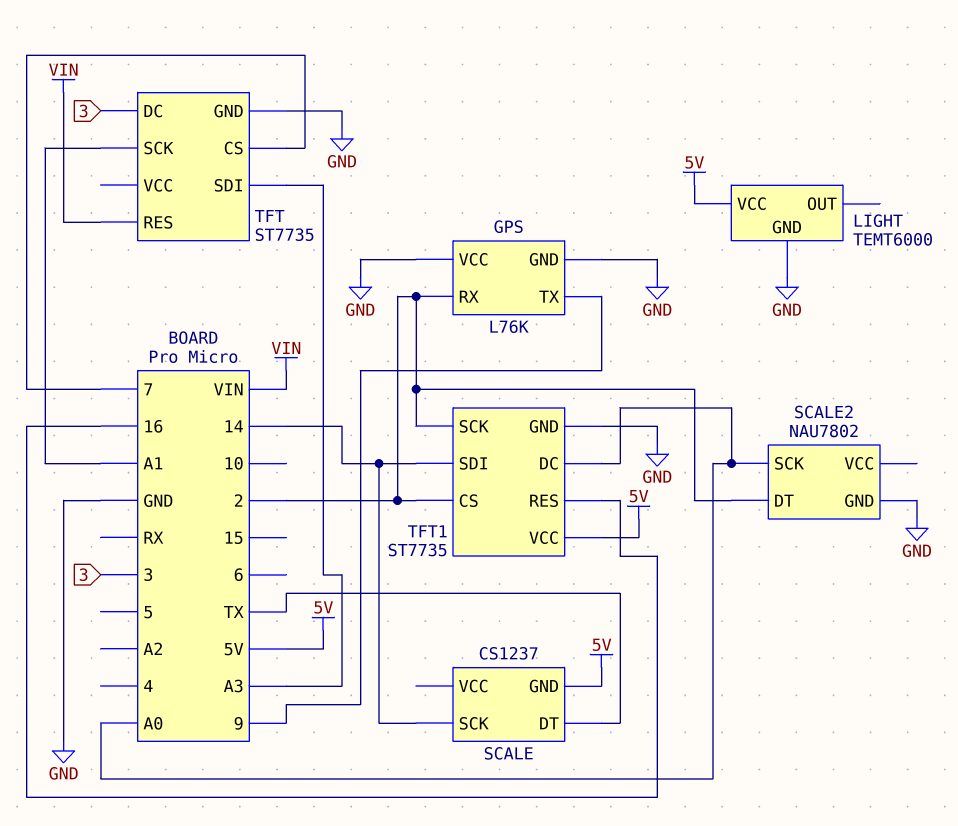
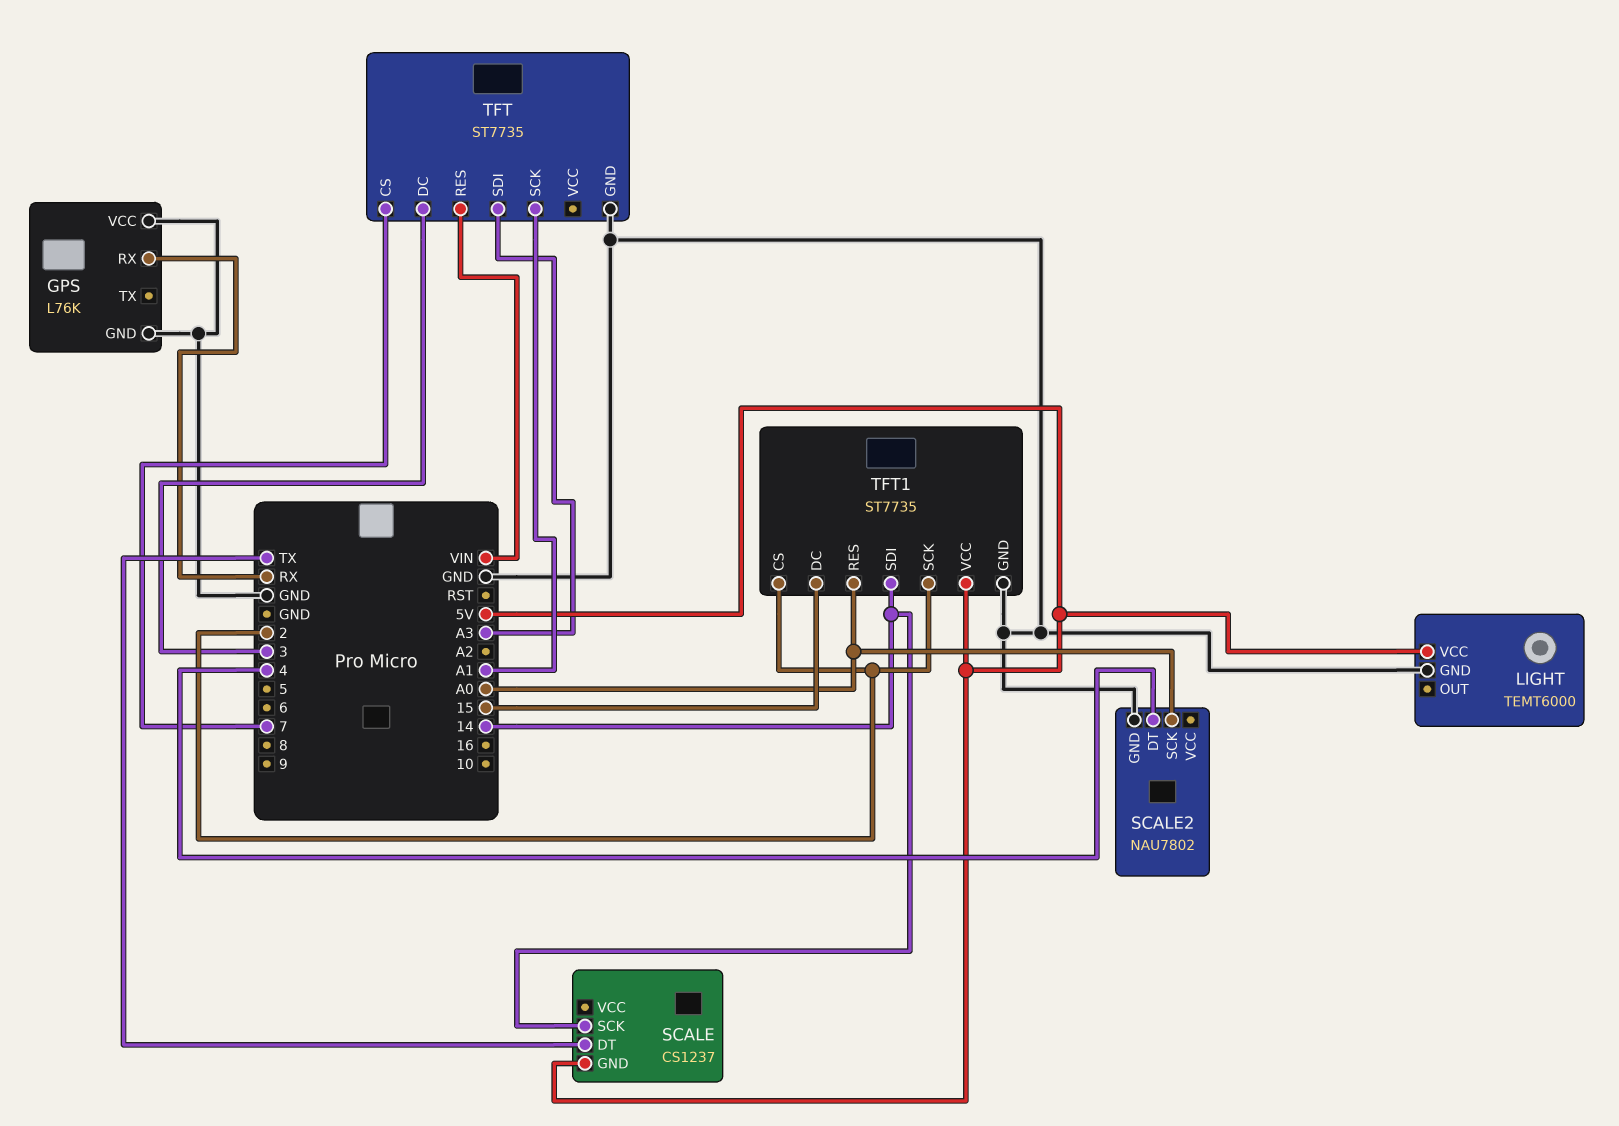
GPS pin RX: 2 -> RX
GPS pin TX: 9 -> none
SCALE2 pin DT: 2 -> 4
TFT1 pin DC: A0 -> 15
TFT1 pin RES: 16 -> A0

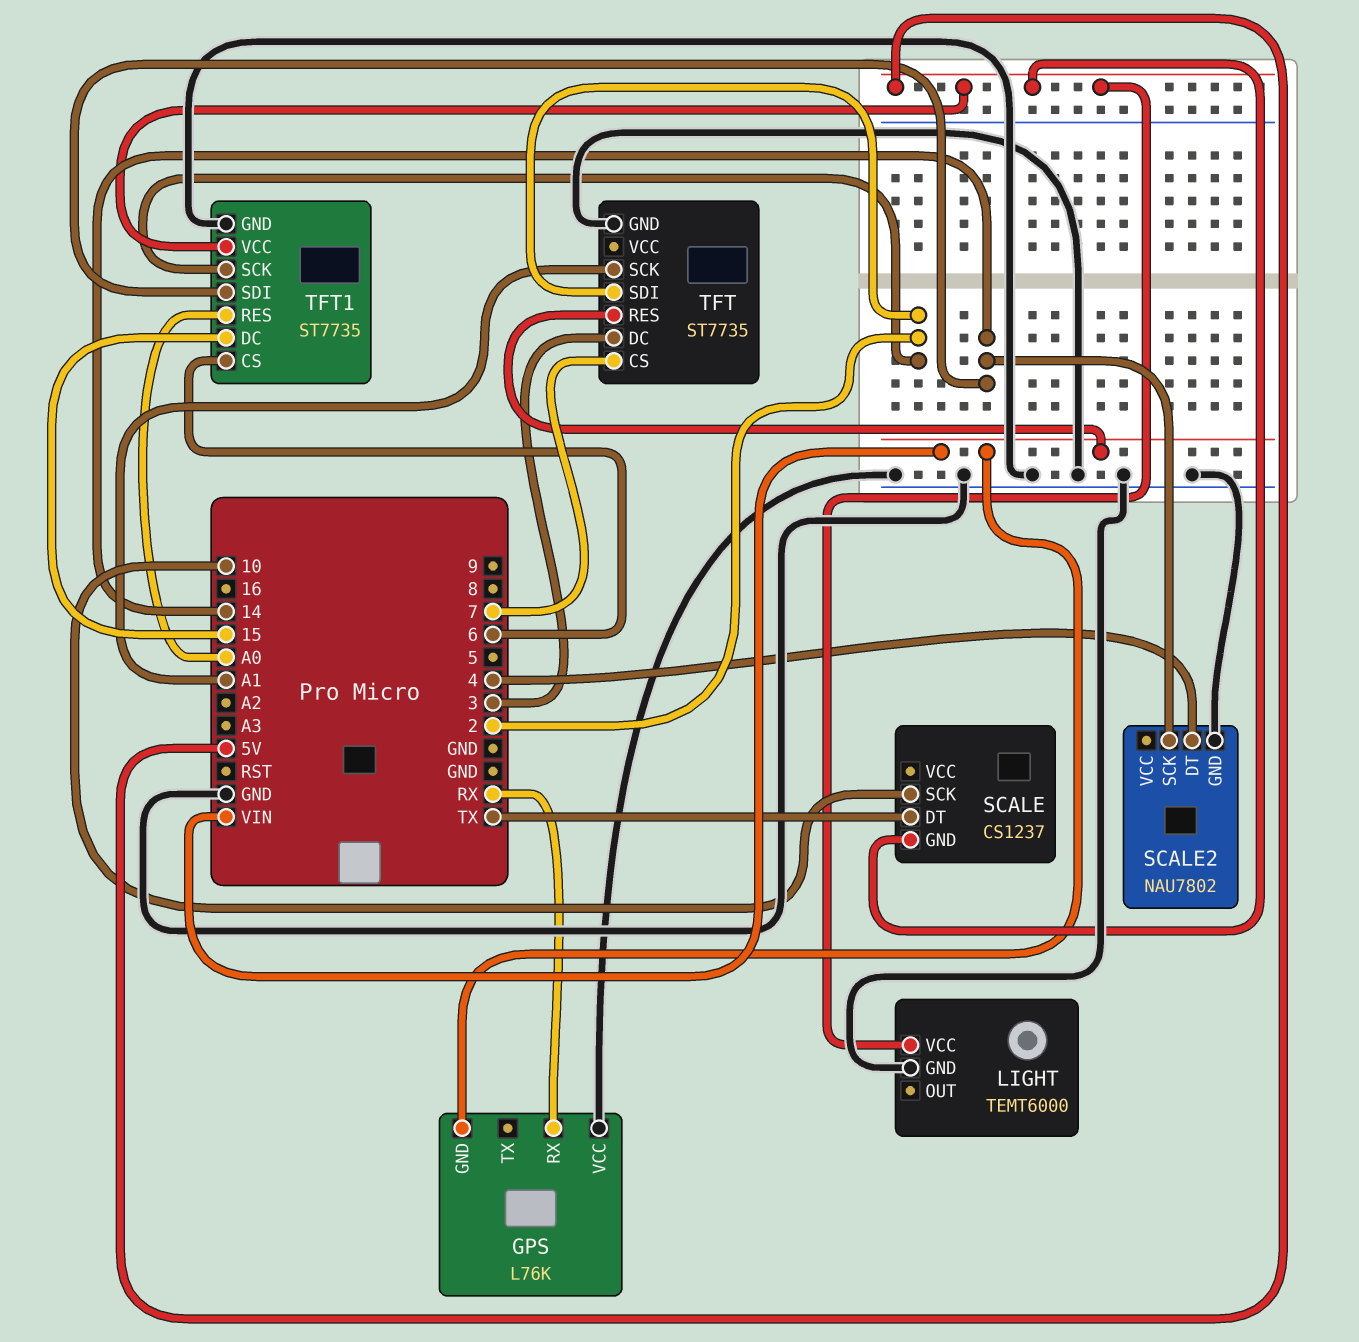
GPS pin GND: GND -> VIN
SCALE pin SCK: 14 -> 10
SCALE2 pin SCK: A0 -> 14
TFT pin SDI: A3 -> 2
TFT1 pin CS: 2 -> 6

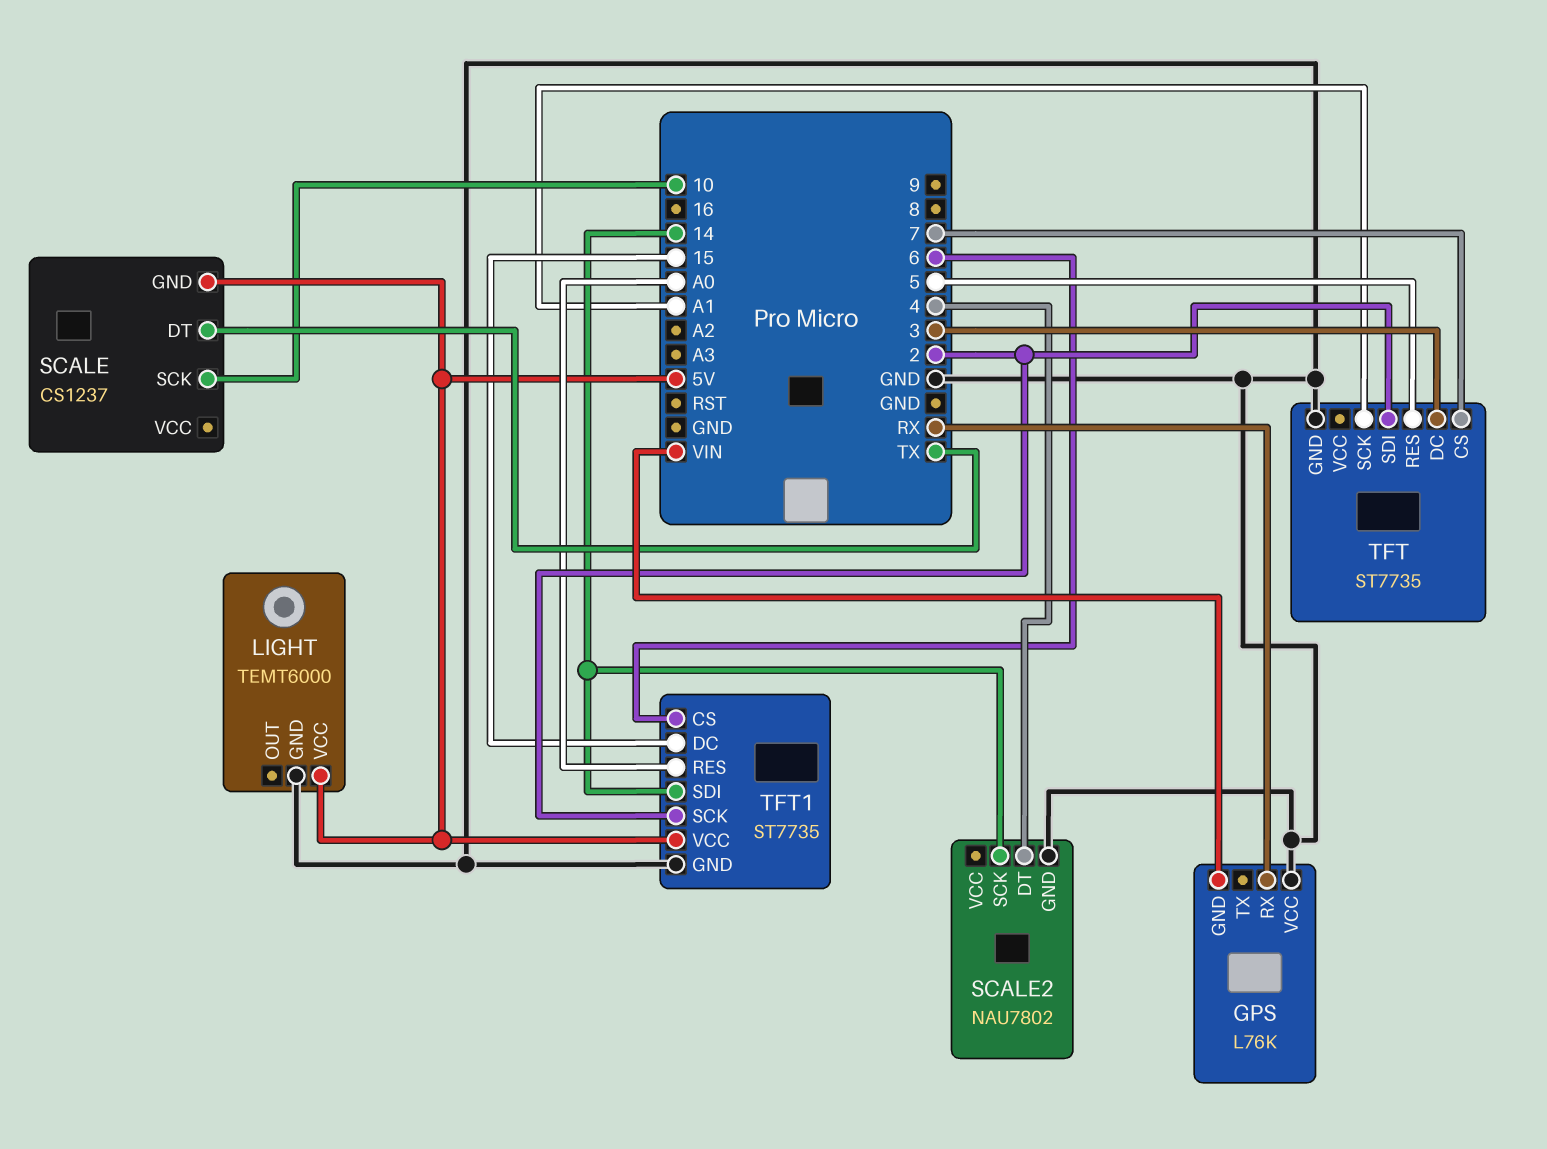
TFT pin RES: VIN -> 5

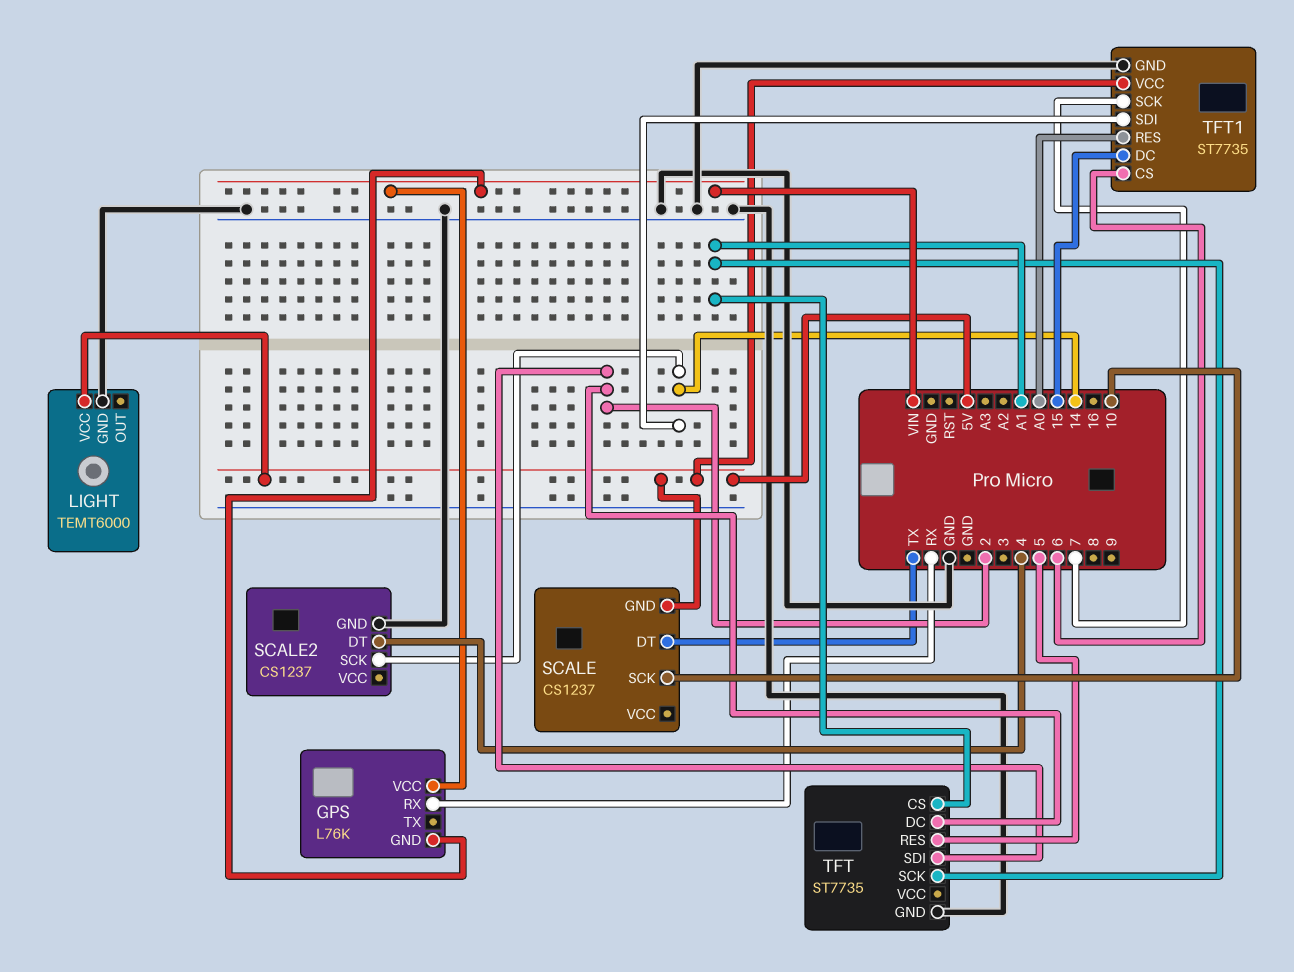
GPS pin VCC: GND -> VIN
SCALE2: NAU7802 -> CS1237
TFT pin CS: 7 -> A1
TFT pin DC: 3 -> 2
TFT1 pin SCK: 2 -> 7

